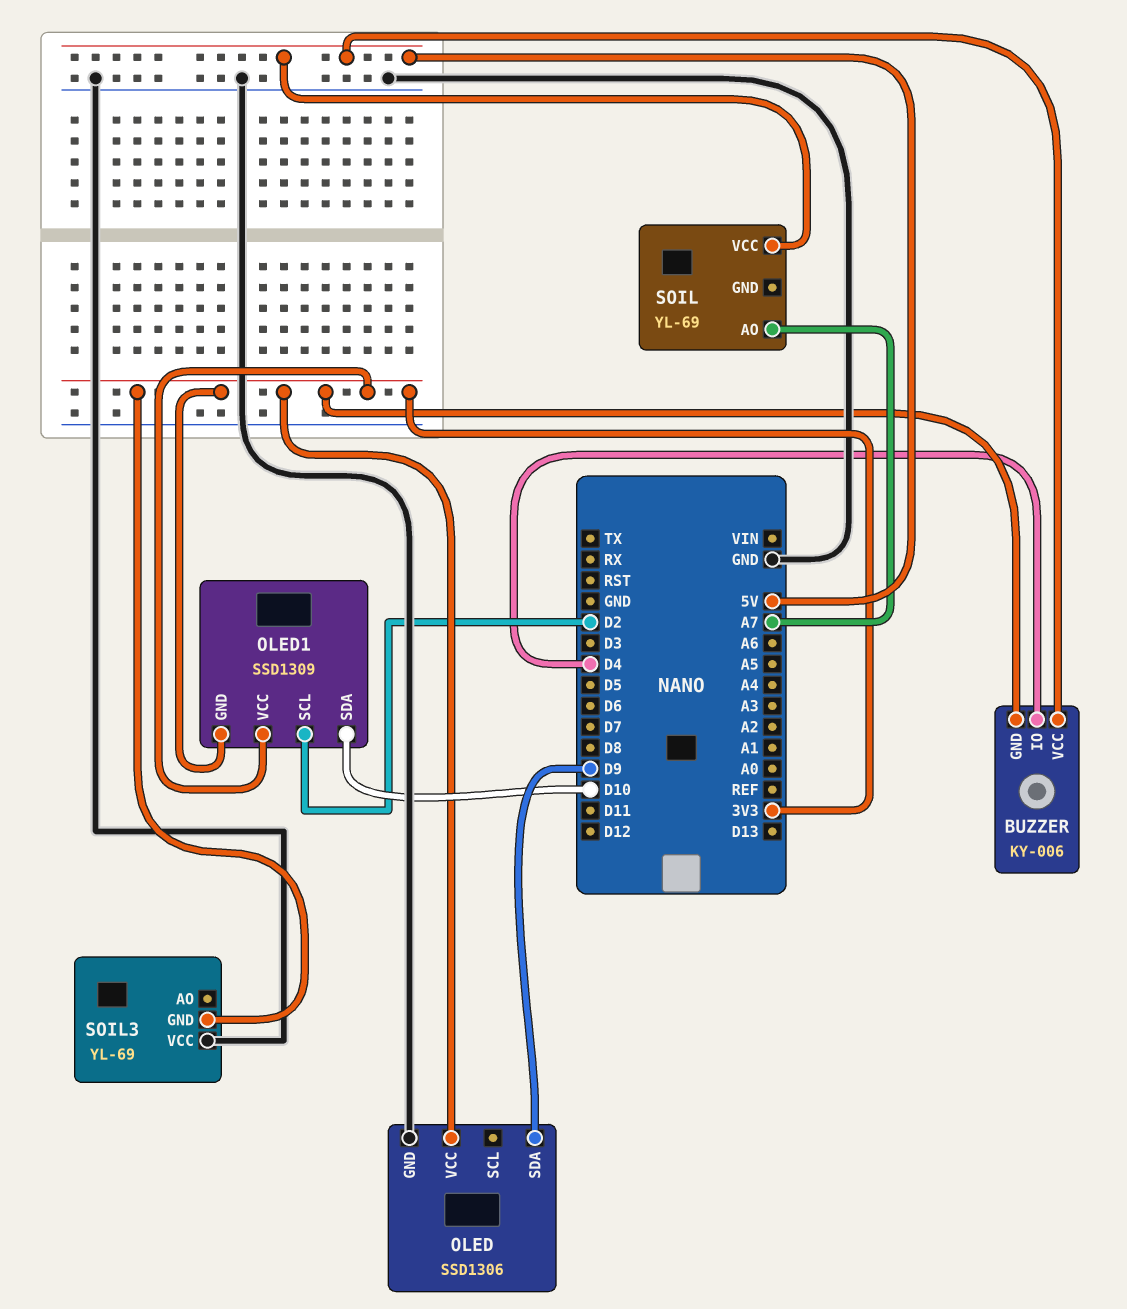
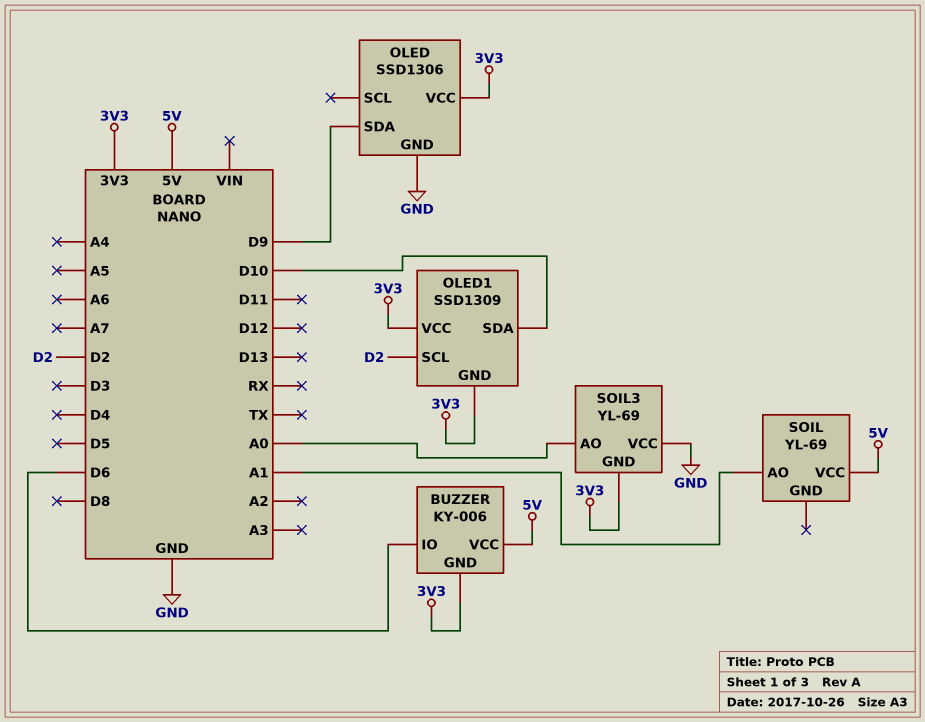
BUZZER pin IO: D4 -> D6
SOIL pin AO: A7 -> A1
SOIL3 pin AO: none -> A0

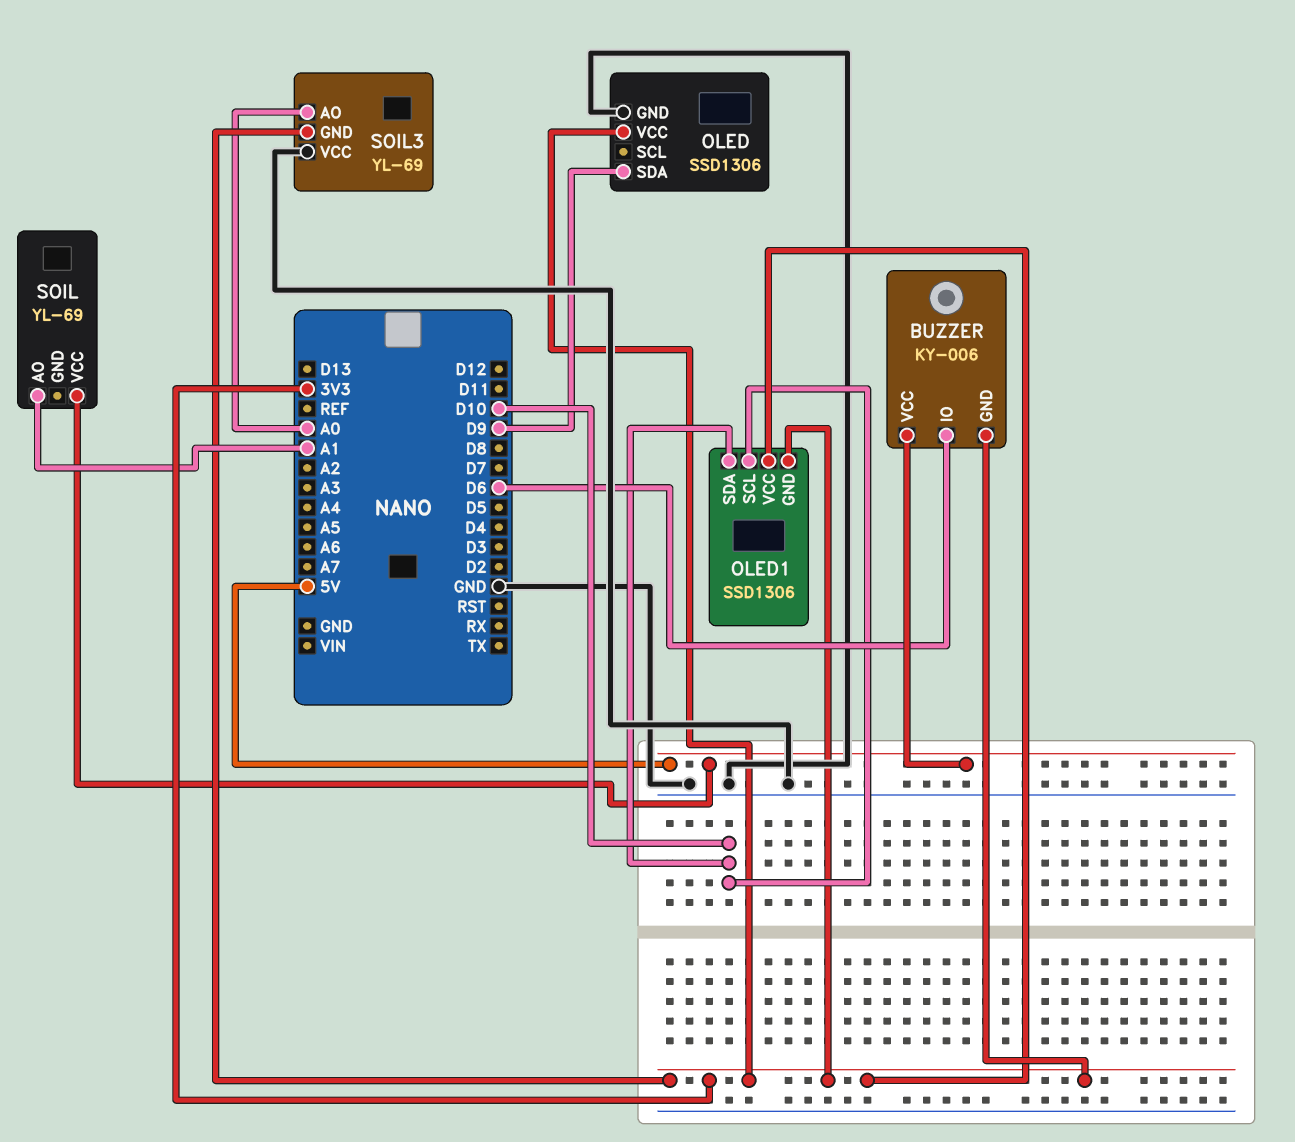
OLED1: SSD1309 -> SSD1306
OLED1 pin SCL: D2 -> D10

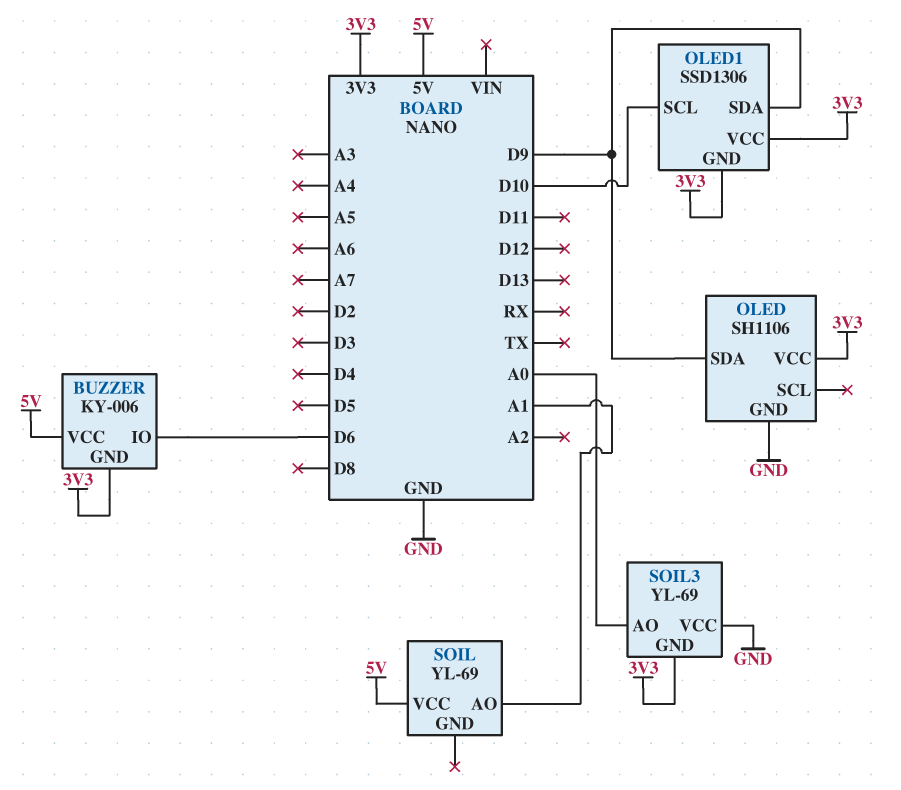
OLED: SSD1306 -> SH1106
OLED1 pin SDA: D10 -> D9

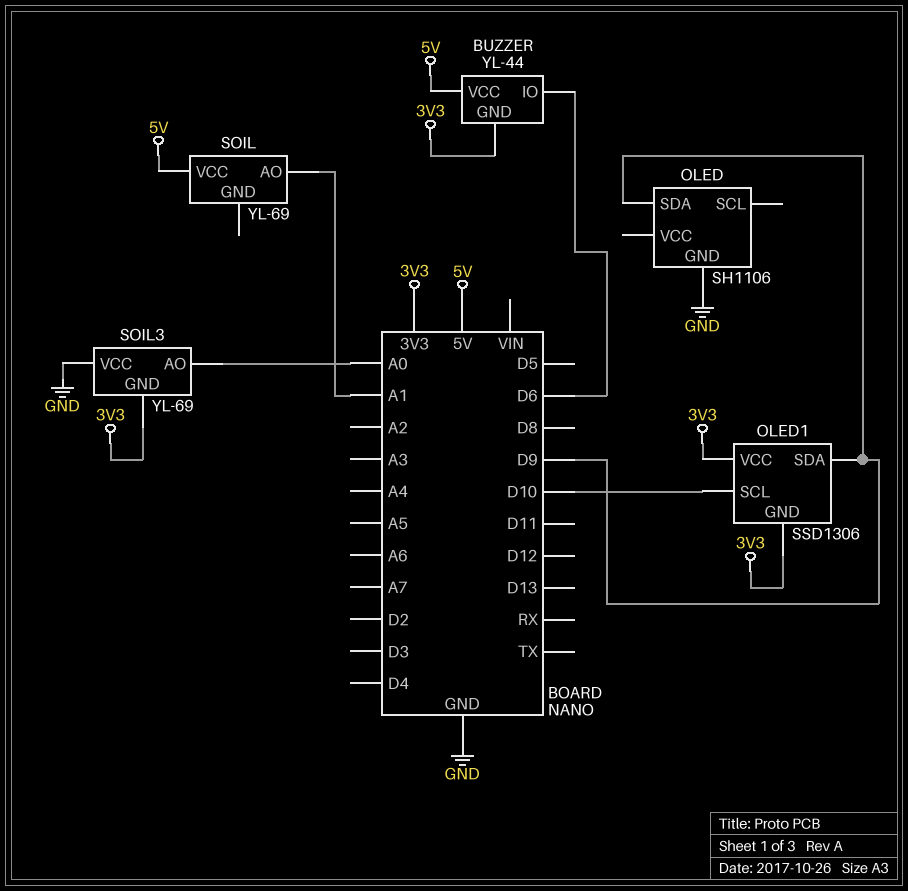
BUZZER: KY-006 -> YL-44
OLED pin VCC: 3V3 -> none

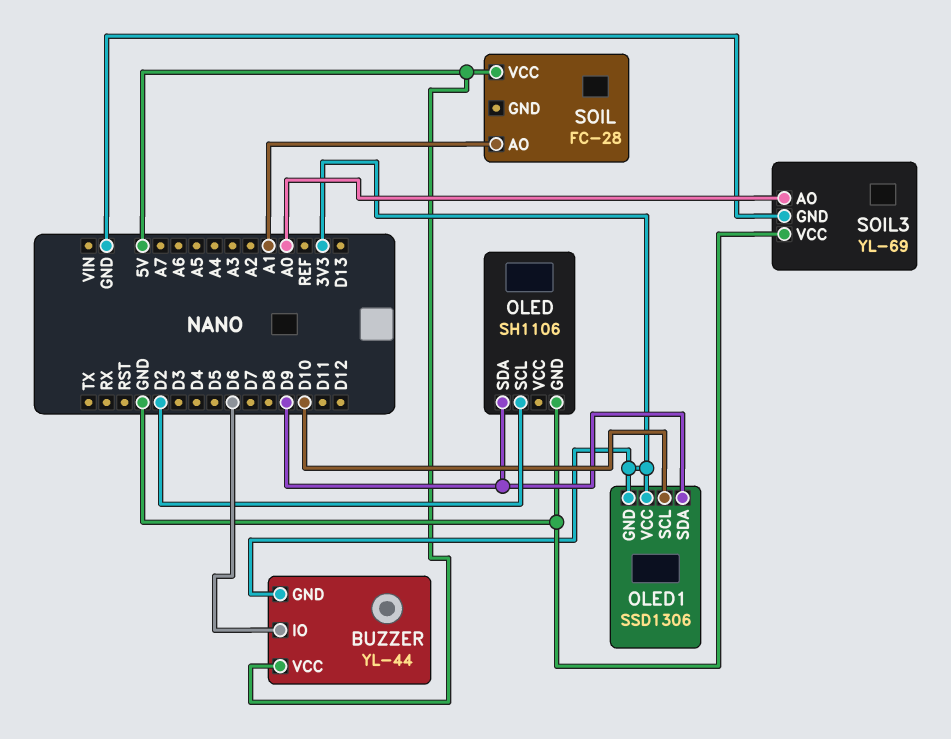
OLED pin SCL: none -> D2
SOIL: YL-69 -> FC-28
SOIL3 pin GND: 3V3 -> GND

